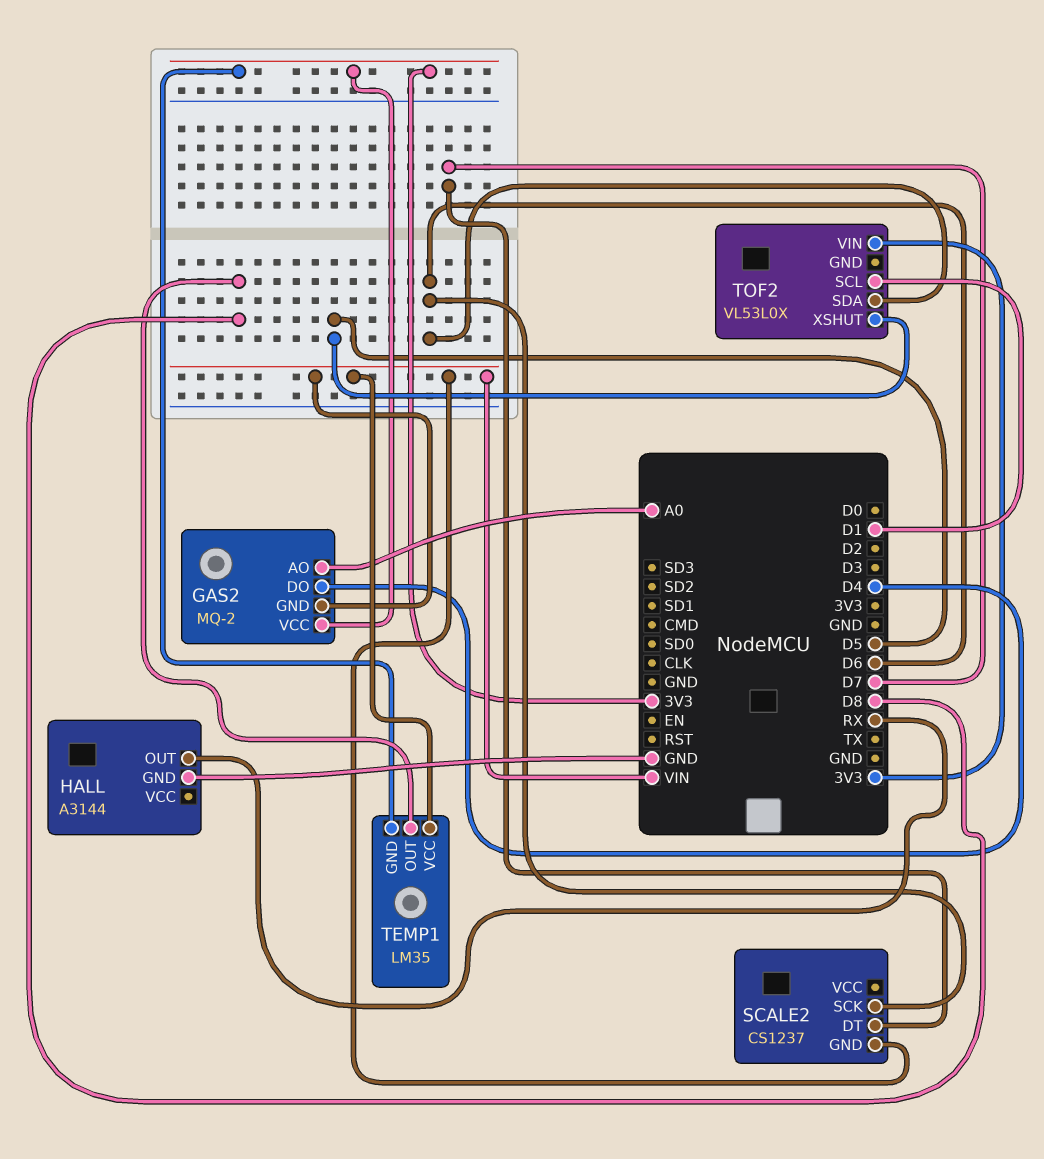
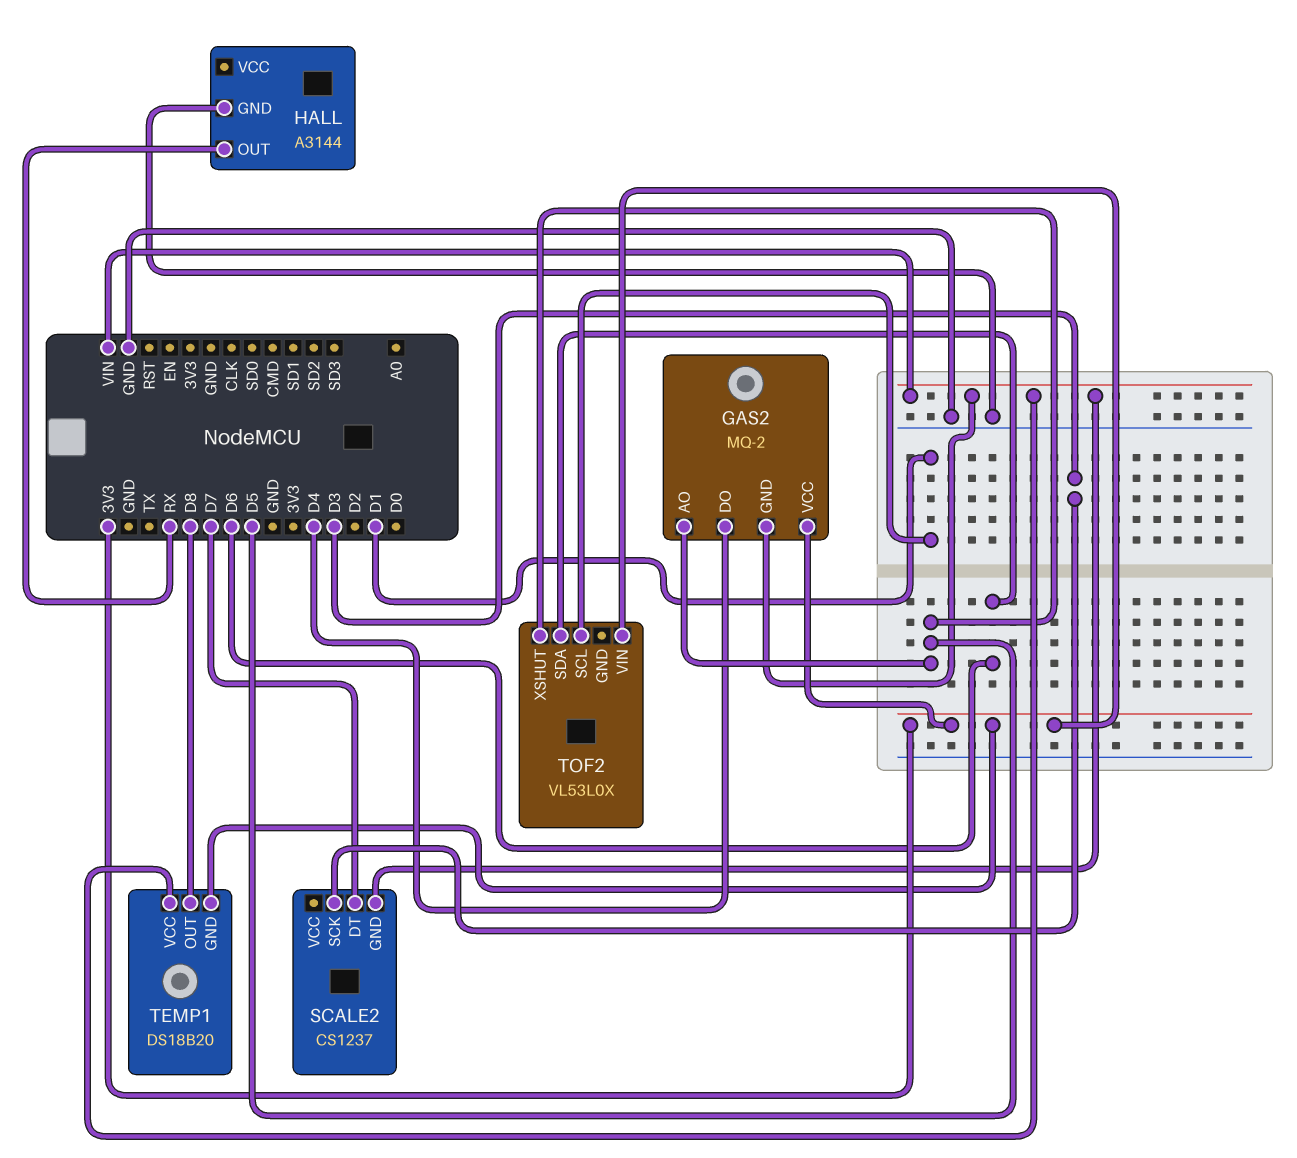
GAS2 pin AO: A0 -> D5
SCALE2 pin SCK: D6 -> D3
TEMP1: LM35 -> DS18B20

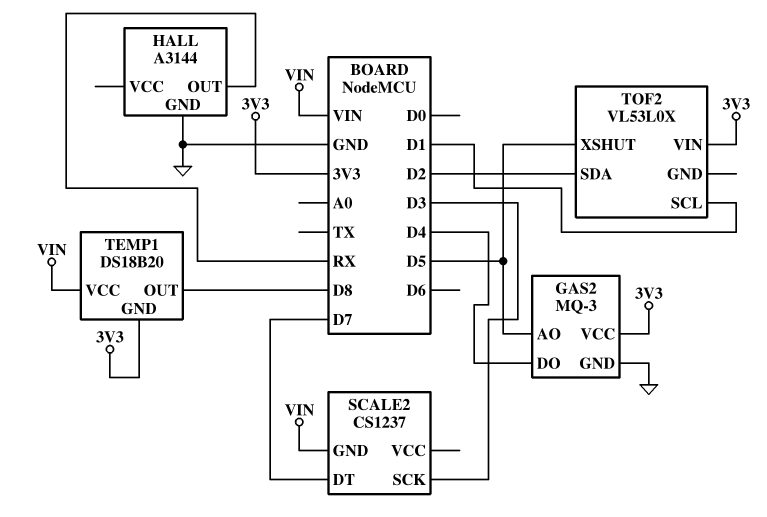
GAS2: MQ-2 -> MQ-3
GAS2 pin GND: VIN -> GND
TOF2 pin SDA: D6 -> D2

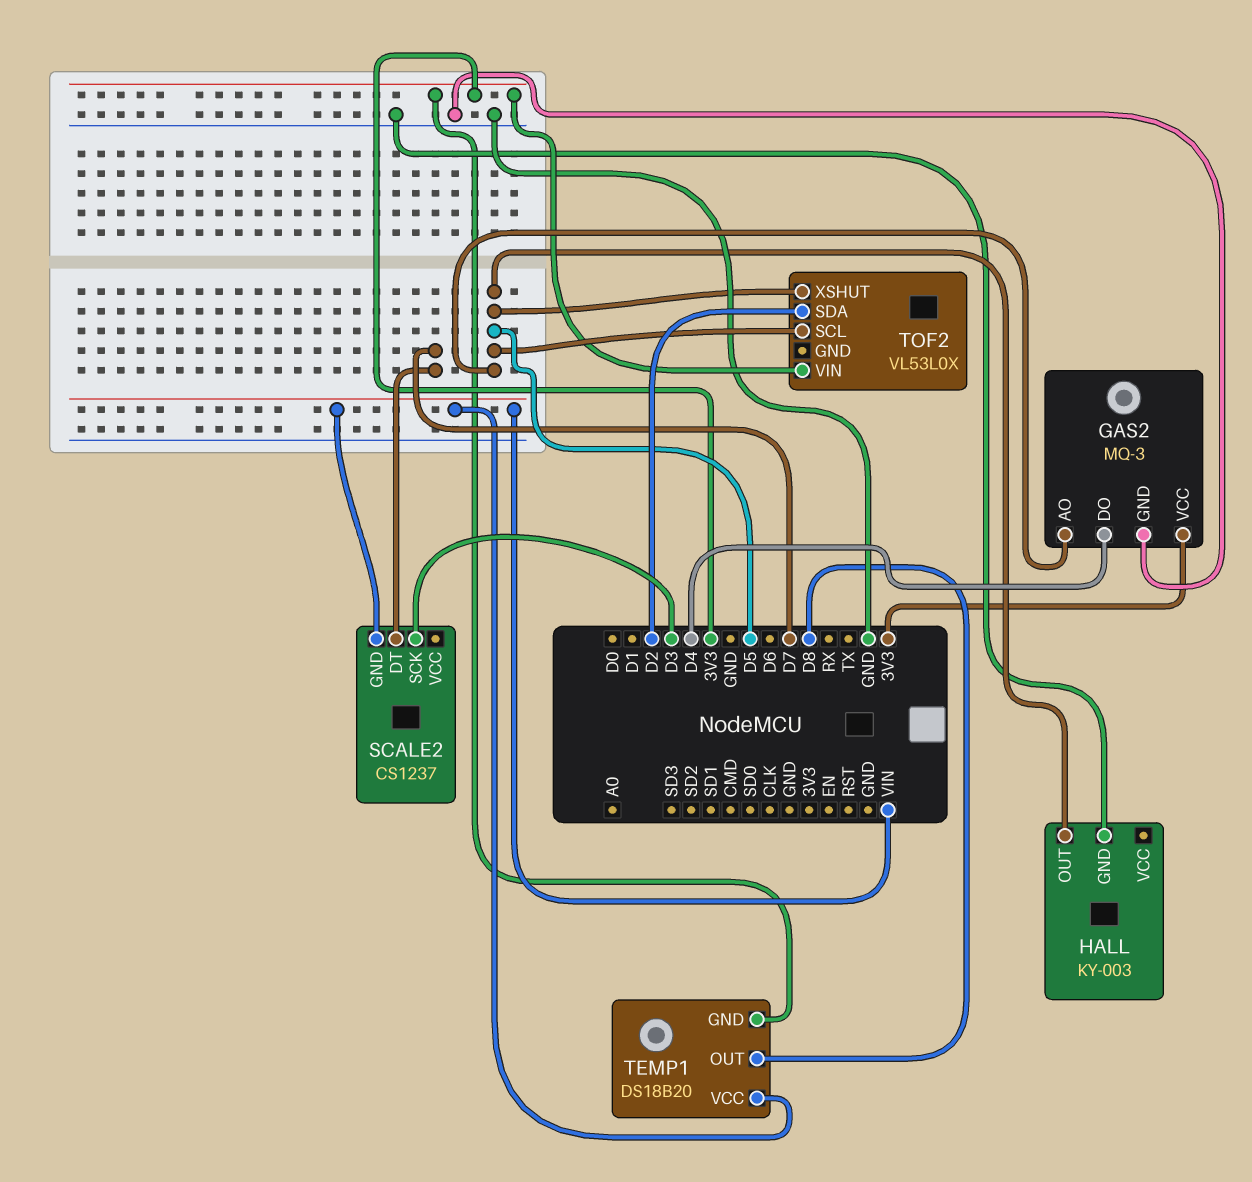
HALL: A3144 -> KY-003
HALL pin OUT: RX -> D5
TOF2 pin SCL: D1 -> D5

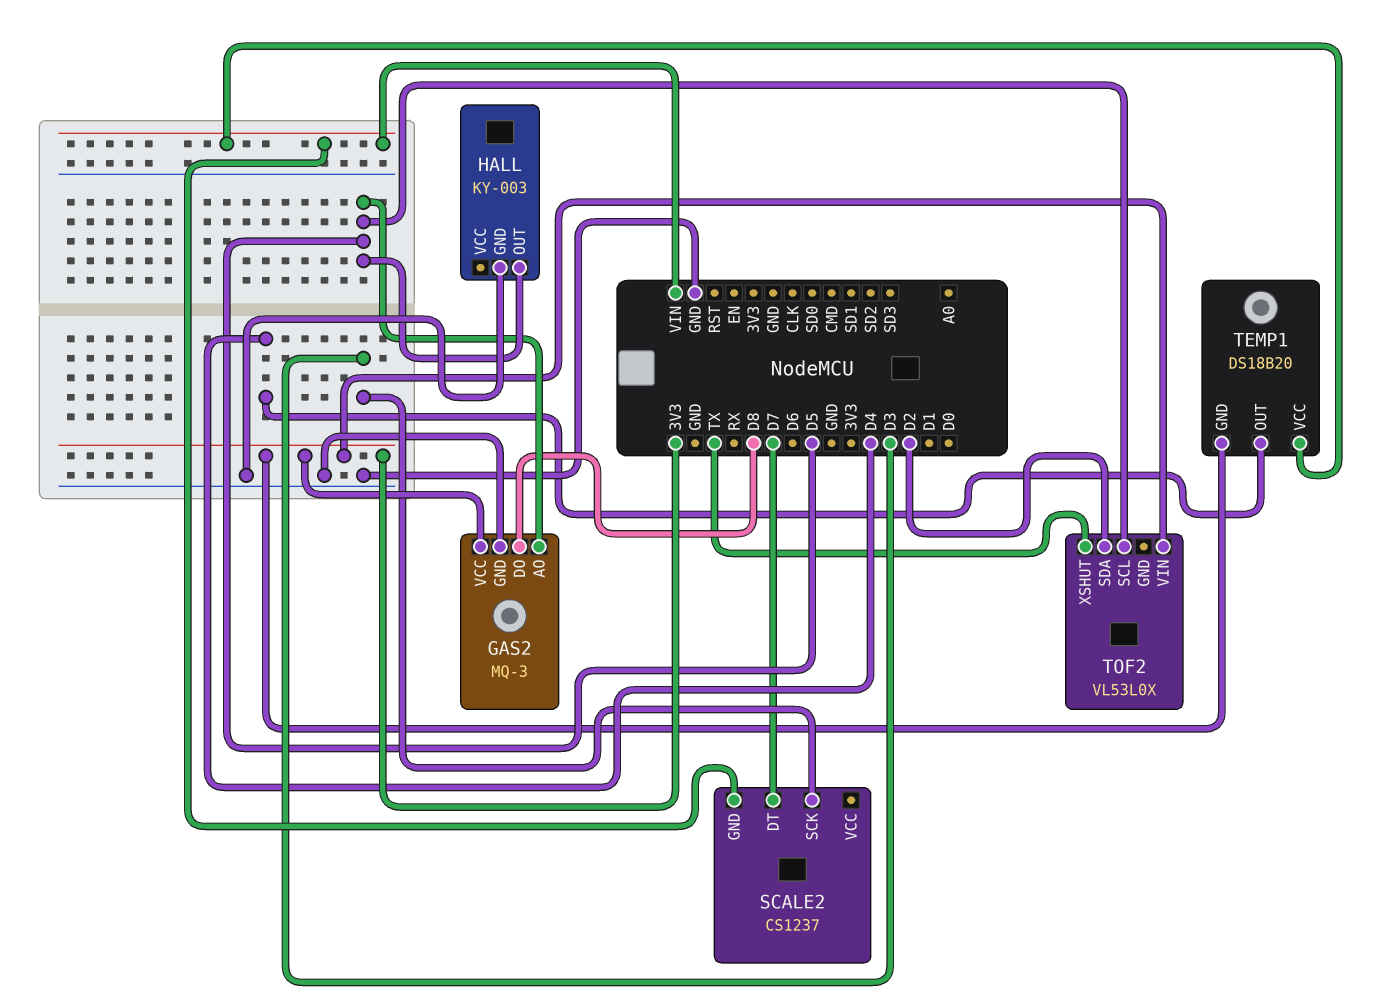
GAS2 pin DO: D4 -> D8
TEMP1 pin OUT: D8 -> D4
TOF2 pin XSHUT: D5 -> TX

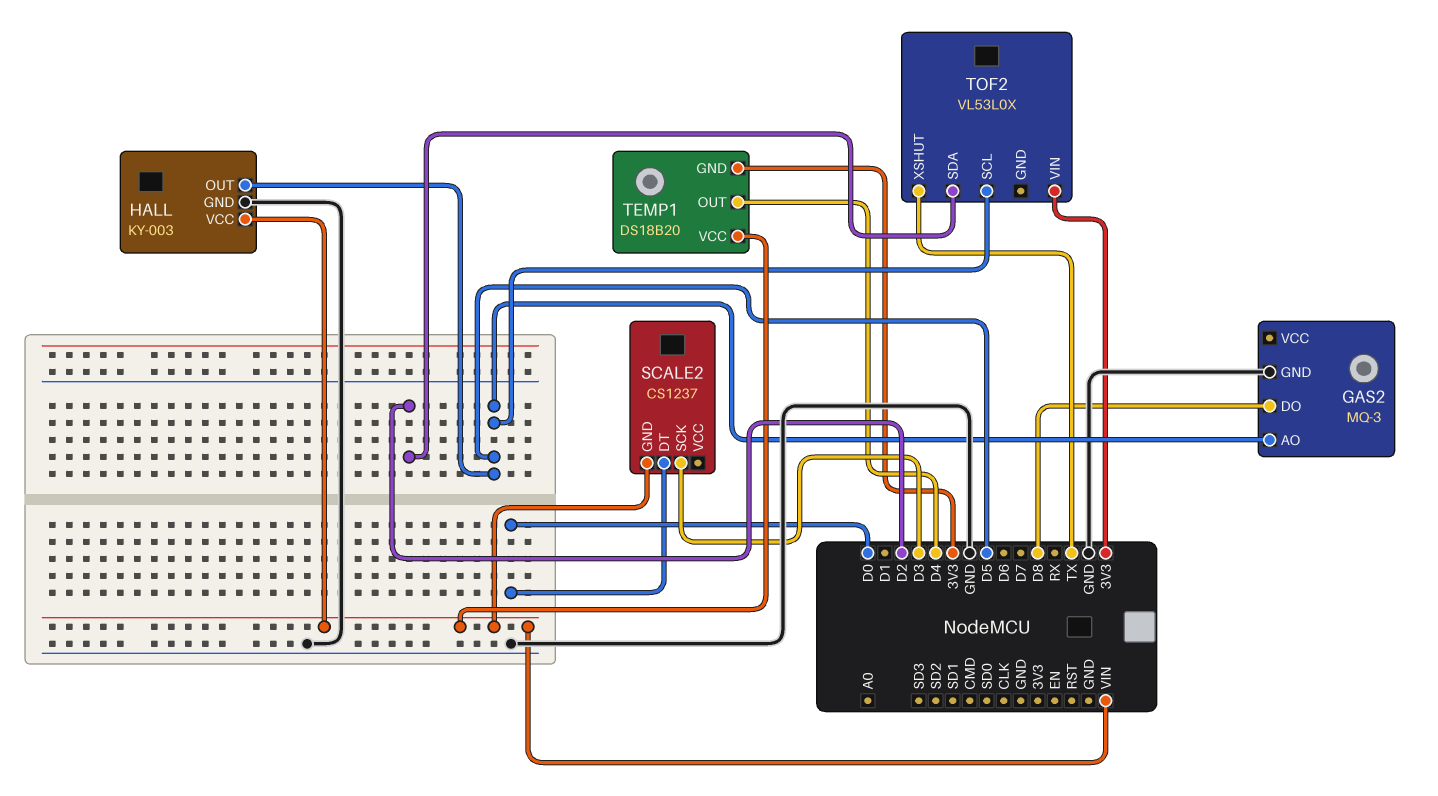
GAS2 pin VCC: 3V3 -> none
HALL pin VCC: none -> VIN
SCALE2 pin DT: D7 -> D0

